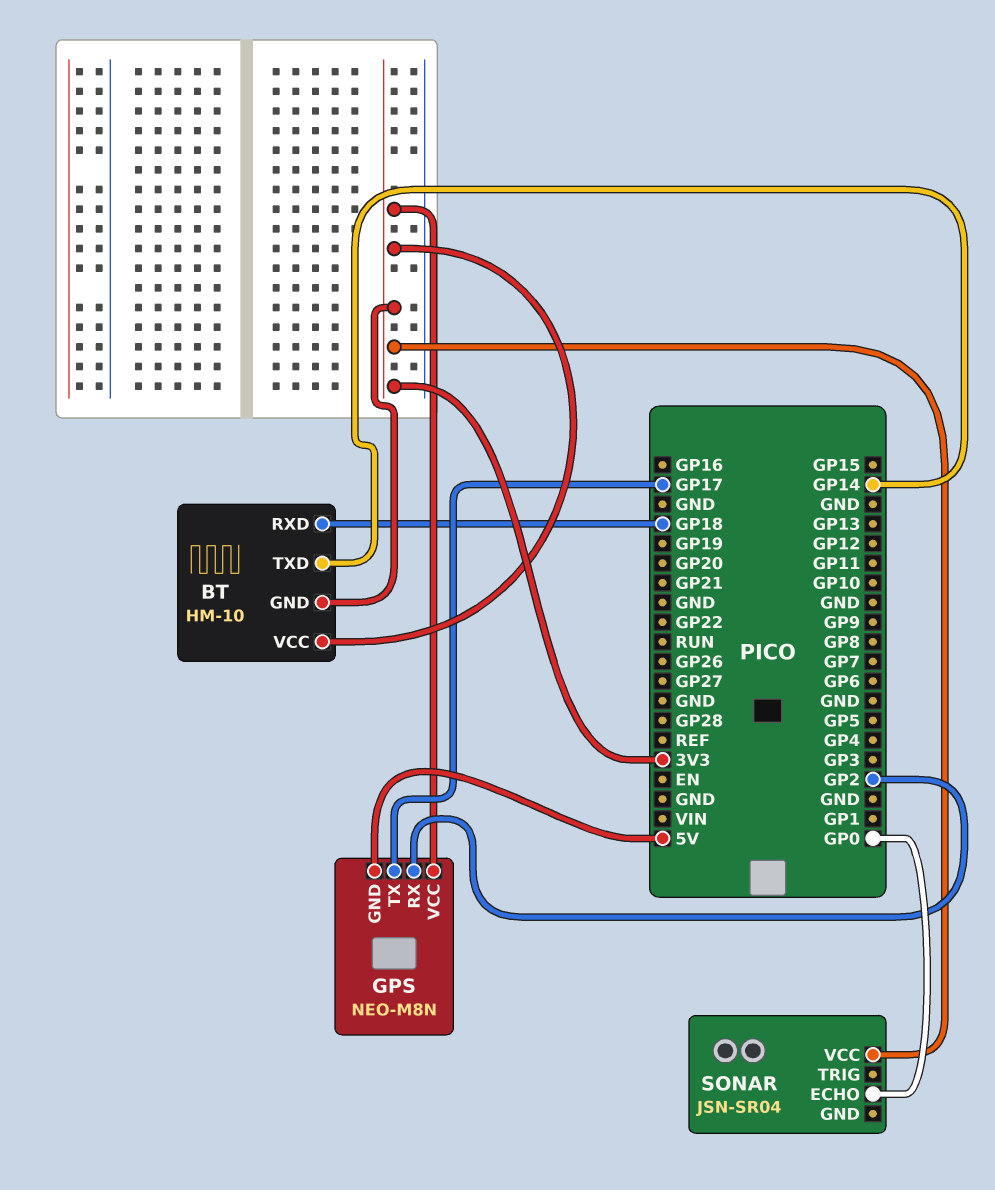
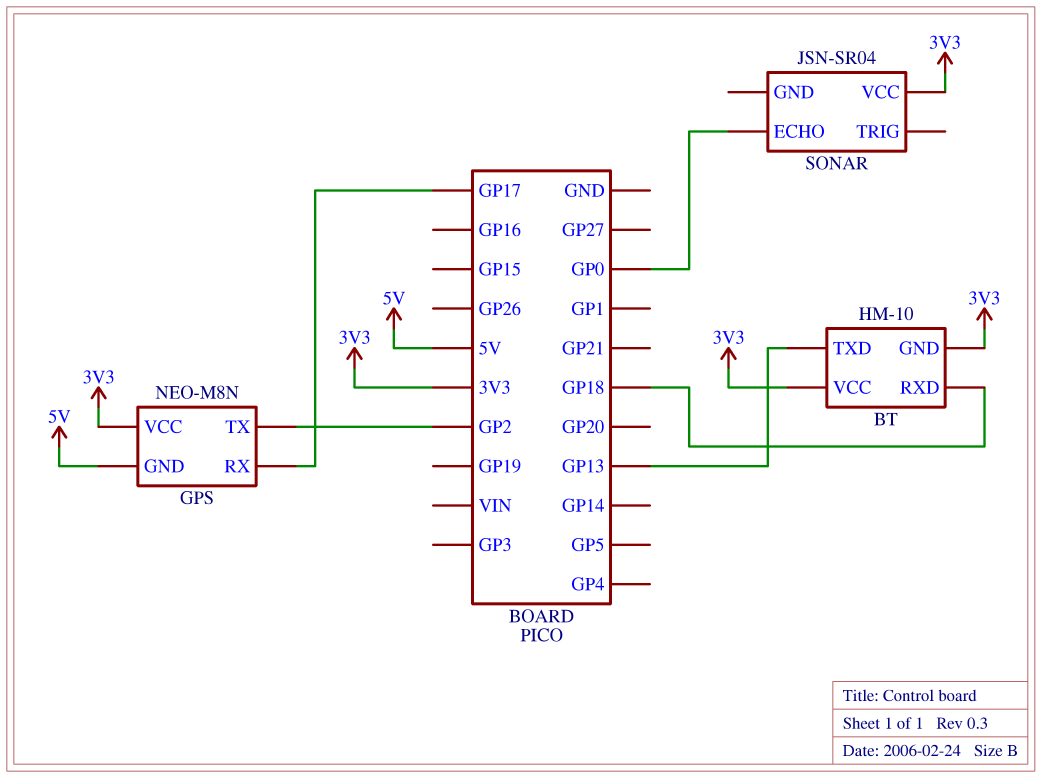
BT pin TXD: GP14 -> GP13
GPS pin RX: GP2 -> GP17
GPS pin TX: GP17 -> GP2

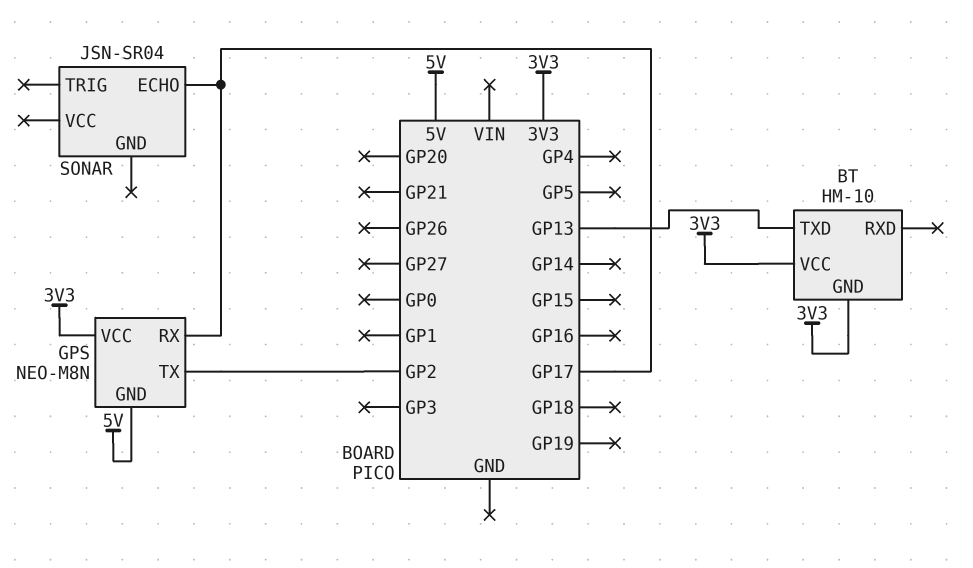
BT pin RXD: GP18 -> none
SONAR pin ECHO: GP0 -> GP17
SONAR pin VCC: 3V3 -> none

